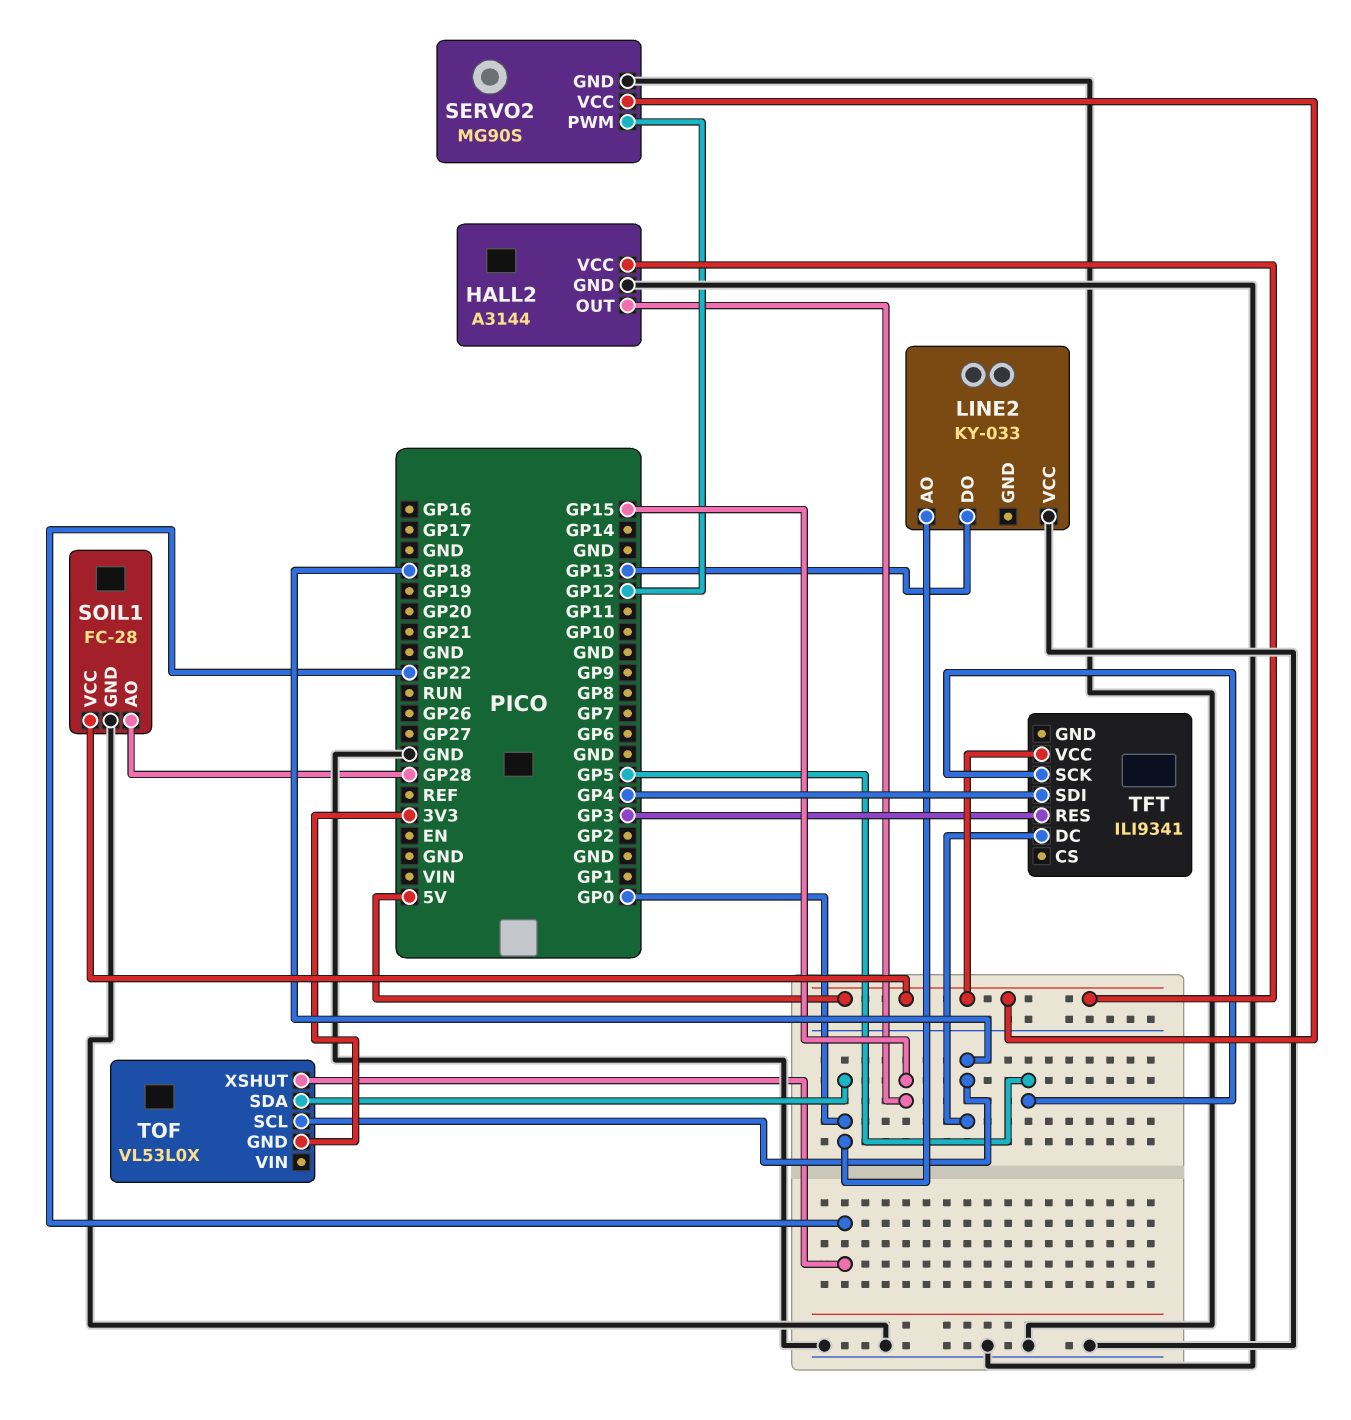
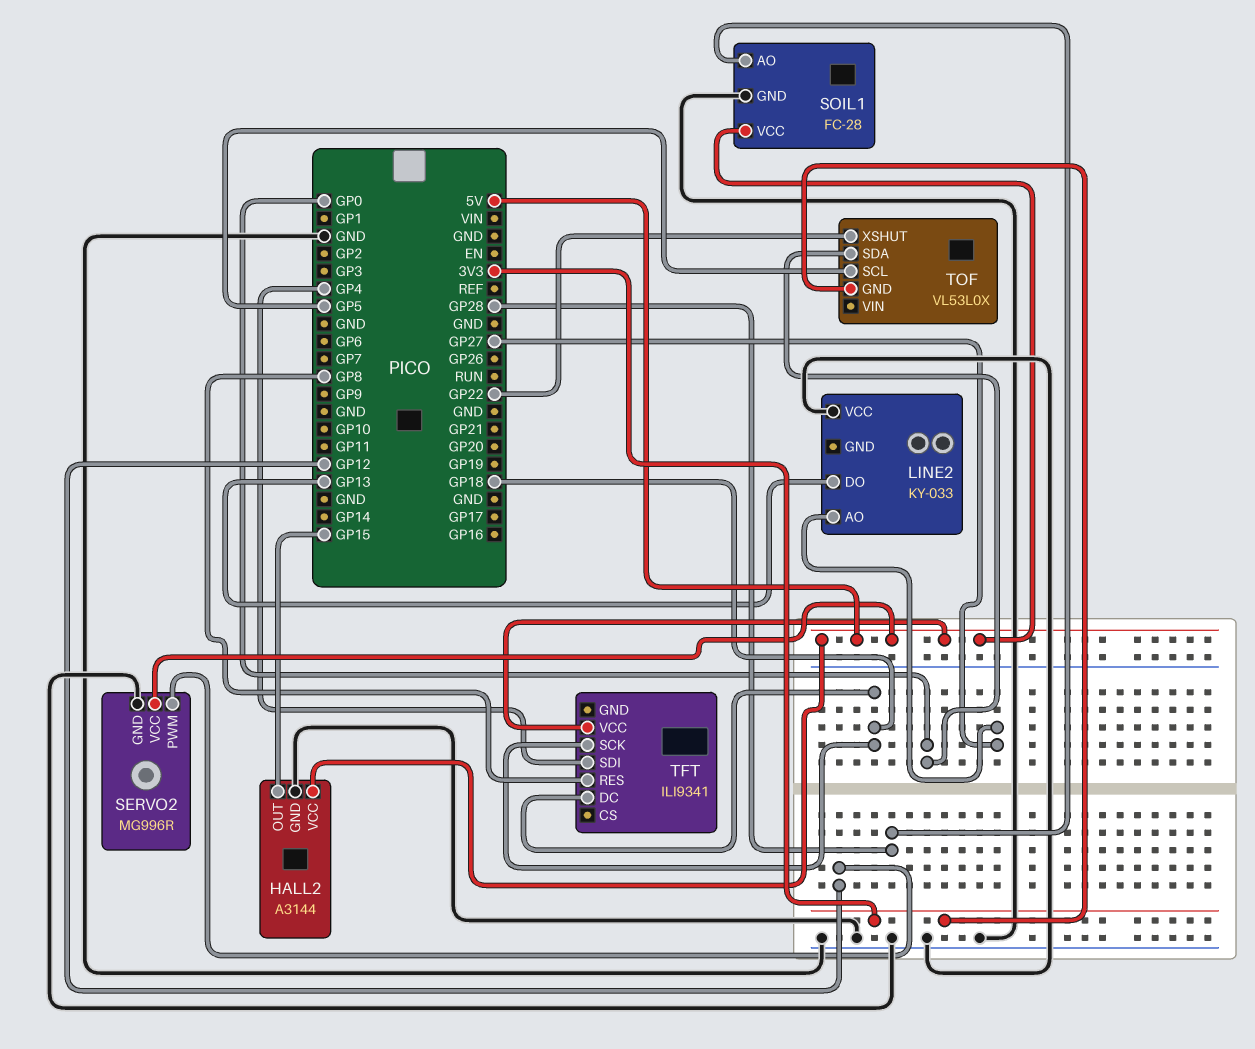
LINE2 pin AO: GP0 -> GP27
SERVO2: MG90S -> MG996R
TFT pin RES: GP3 -> GP8
TFT pin SCK: GP5 -> GP18
TOF pin SCL: GP18 -> GP5

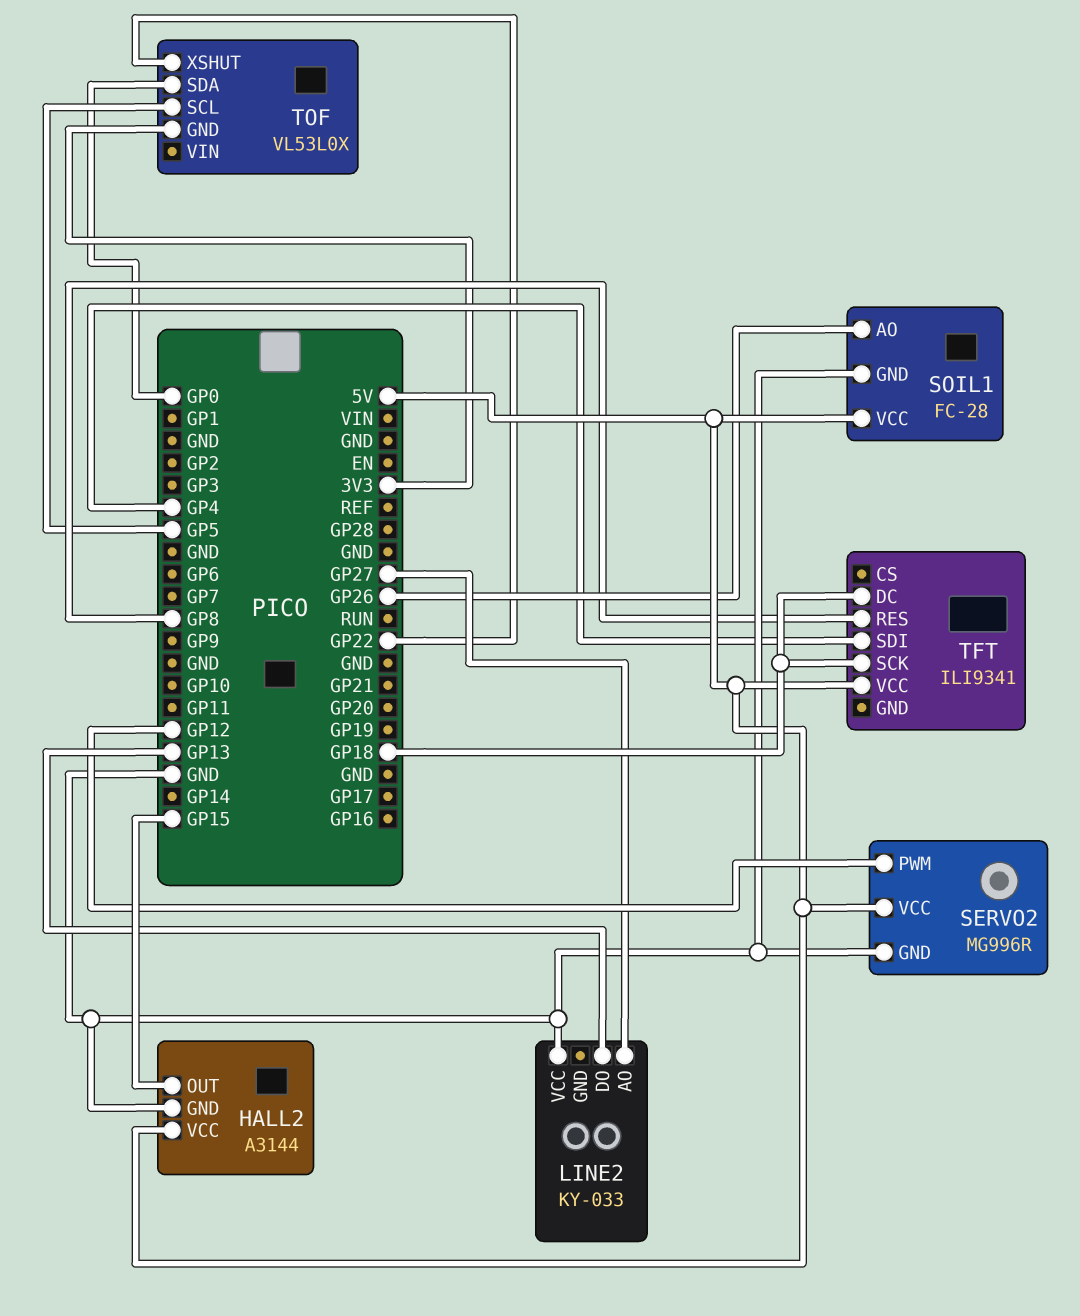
SOIL1 pin AO: GP28 -> GP26

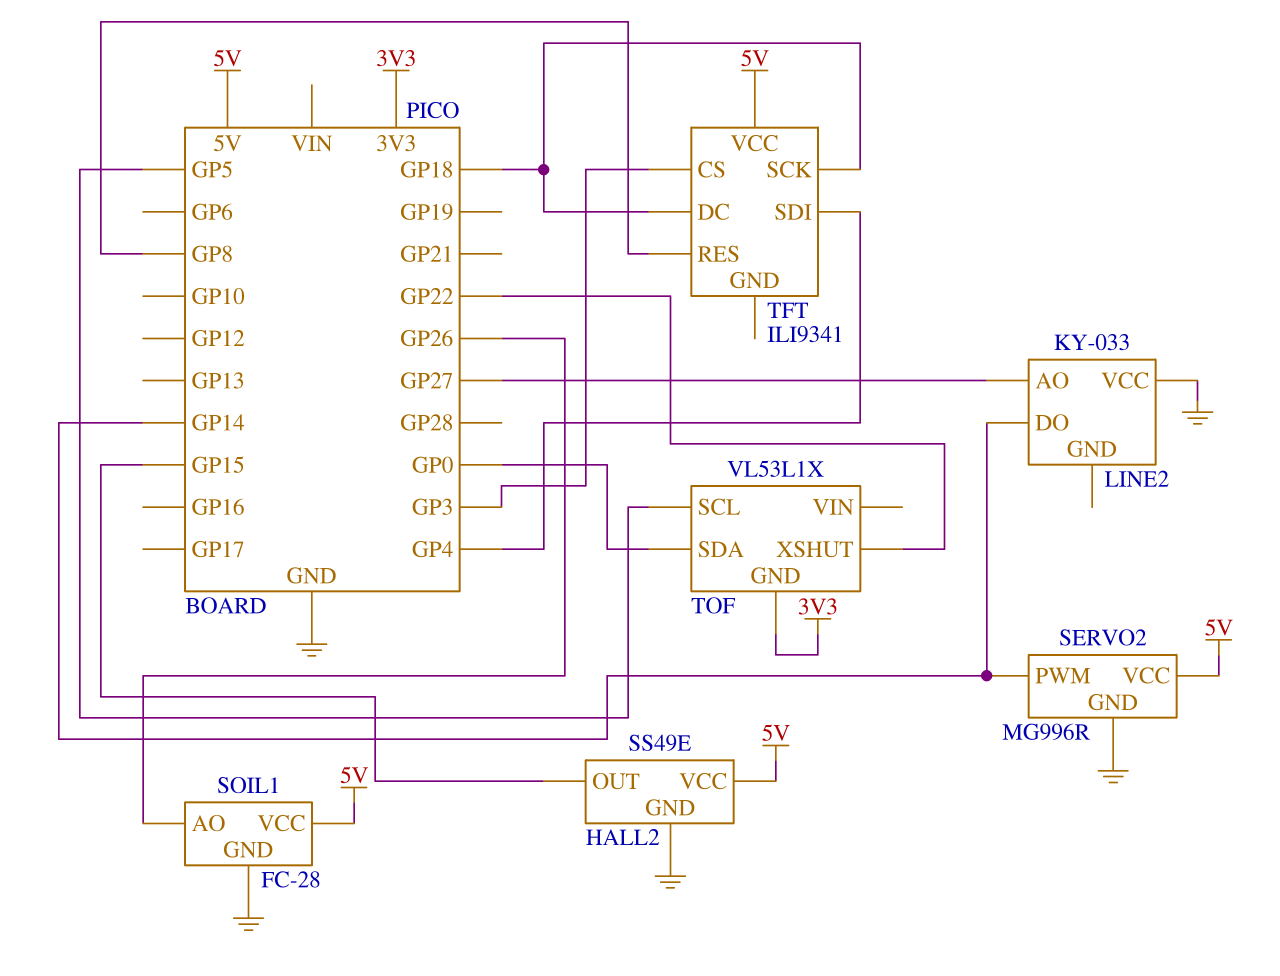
HALL2: A3144 -> SS49E
LINE2 pin DO: GP13 -> GP14
SERVO2 pin PWM: GP12 -> GP14
TFT pin CS: none -> GP3
TOF: VL53L0X -> VL53L1X

